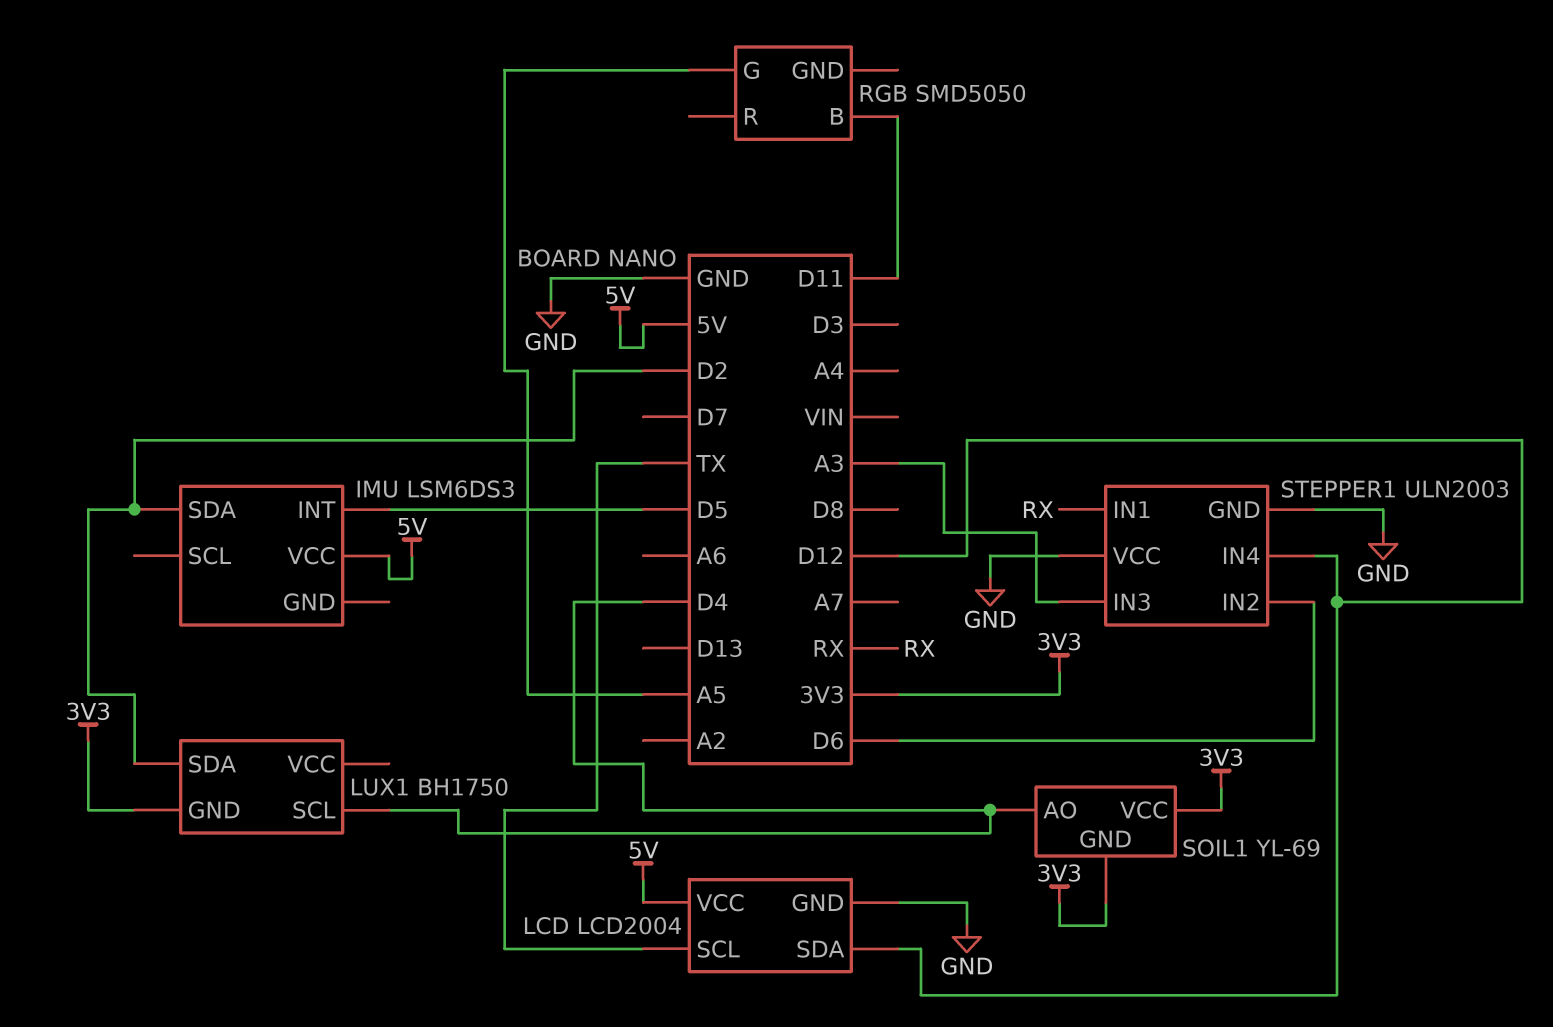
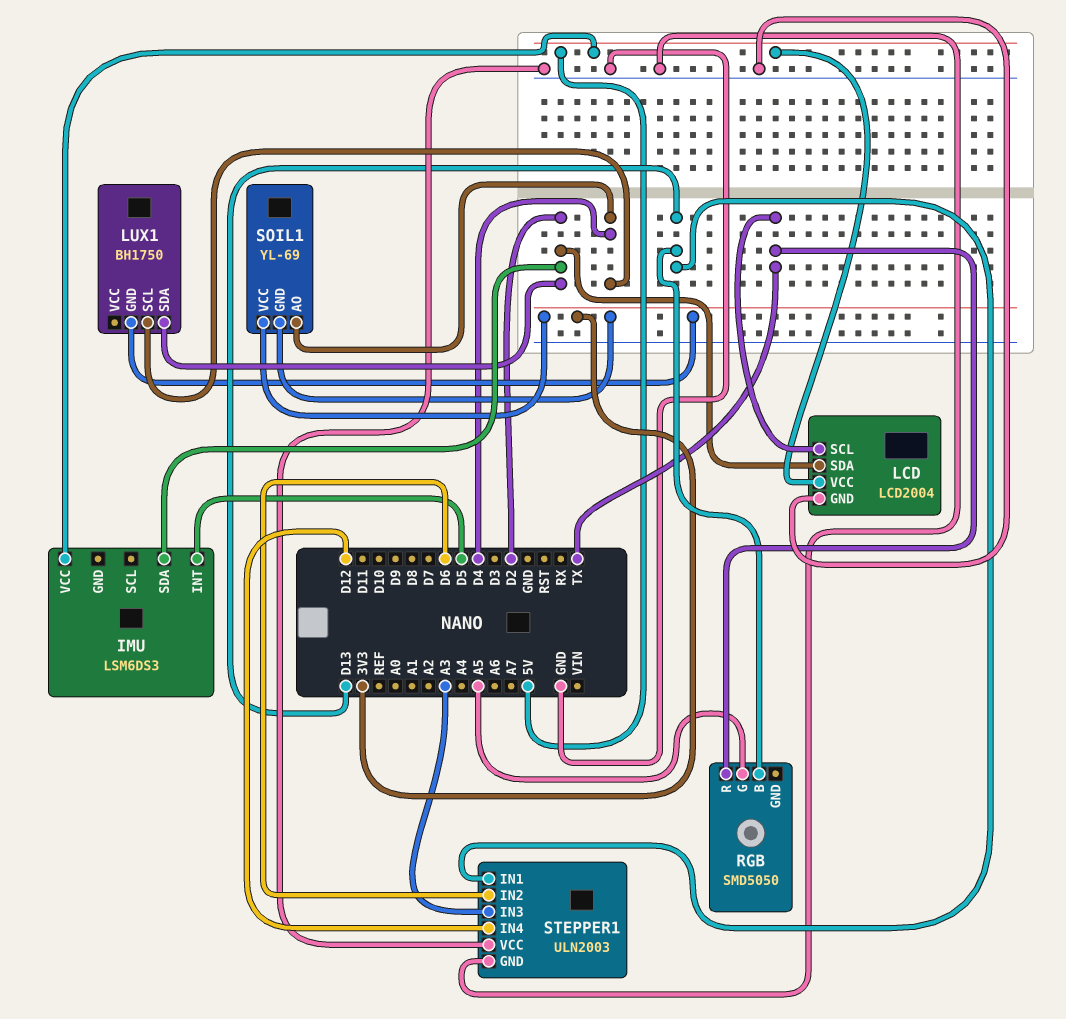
LCD pin SDA: D12 -> D2
RGB pin B: D11 -> D13
RGB pin R: none -> TX
STEPPER1 pin IN1: RX -> D13

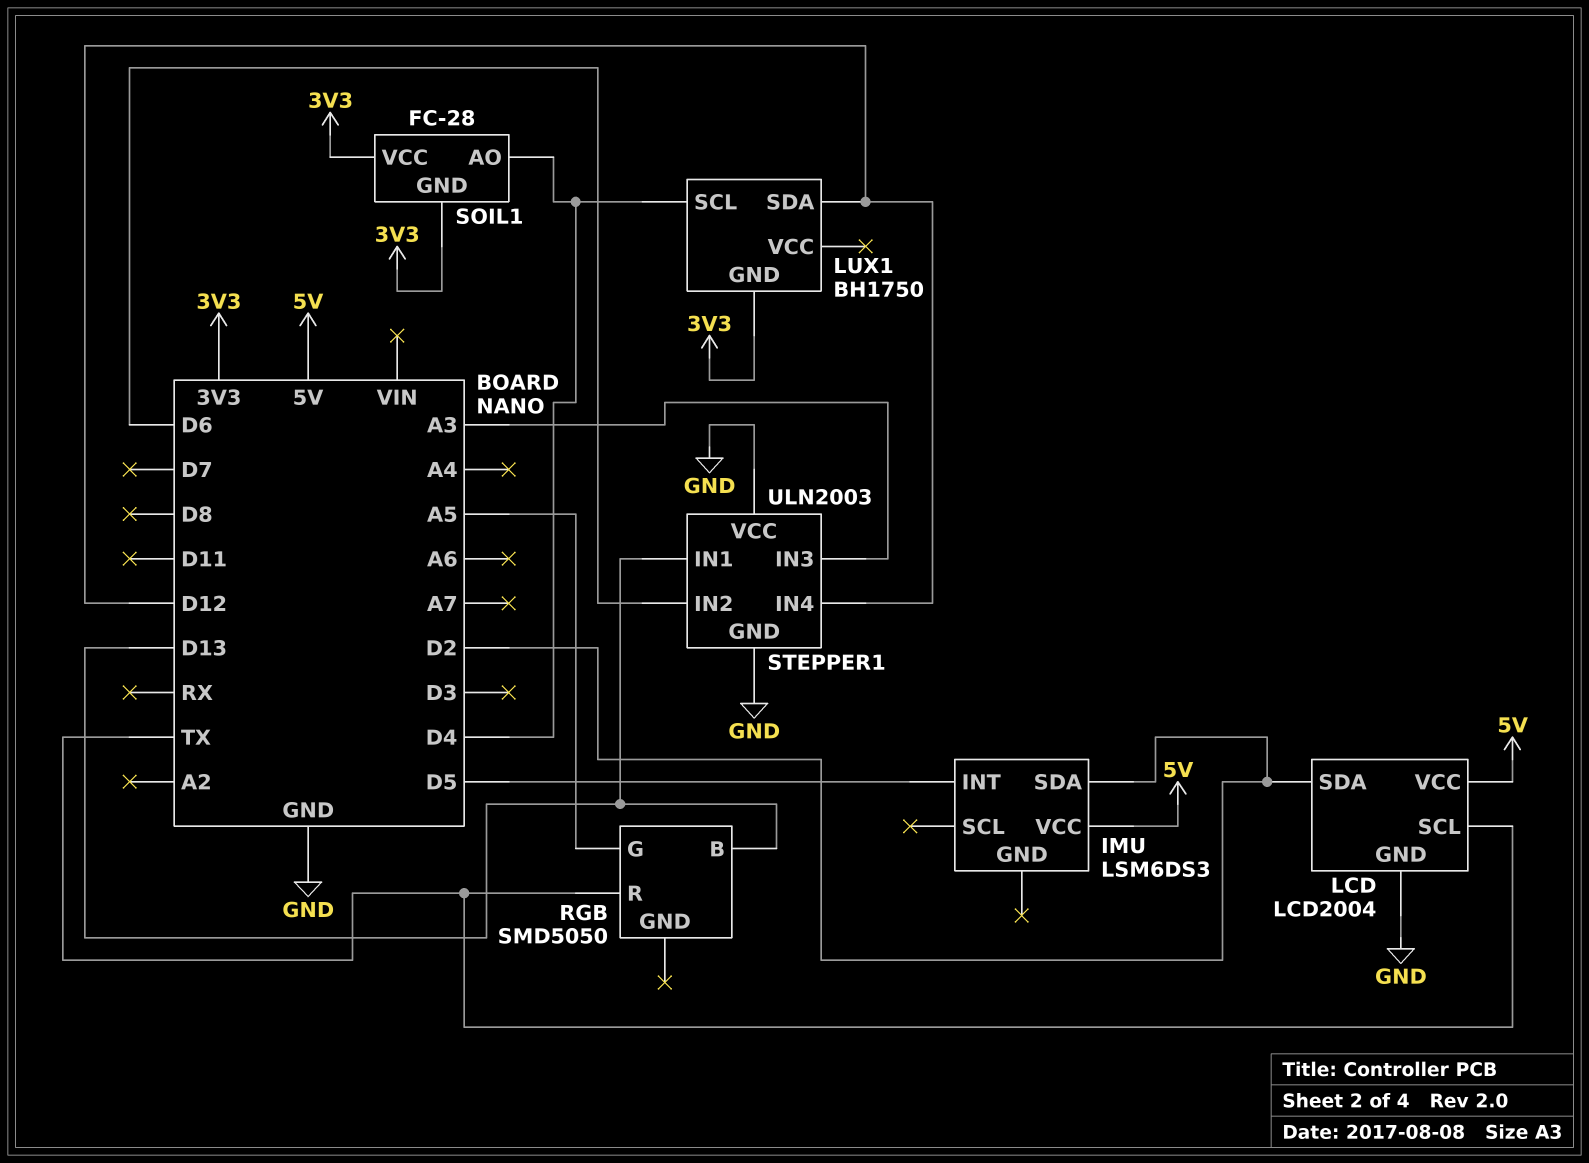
LUX1 pin SDA: D2 -> D12
SOIL1: YL-69 -> FC-28

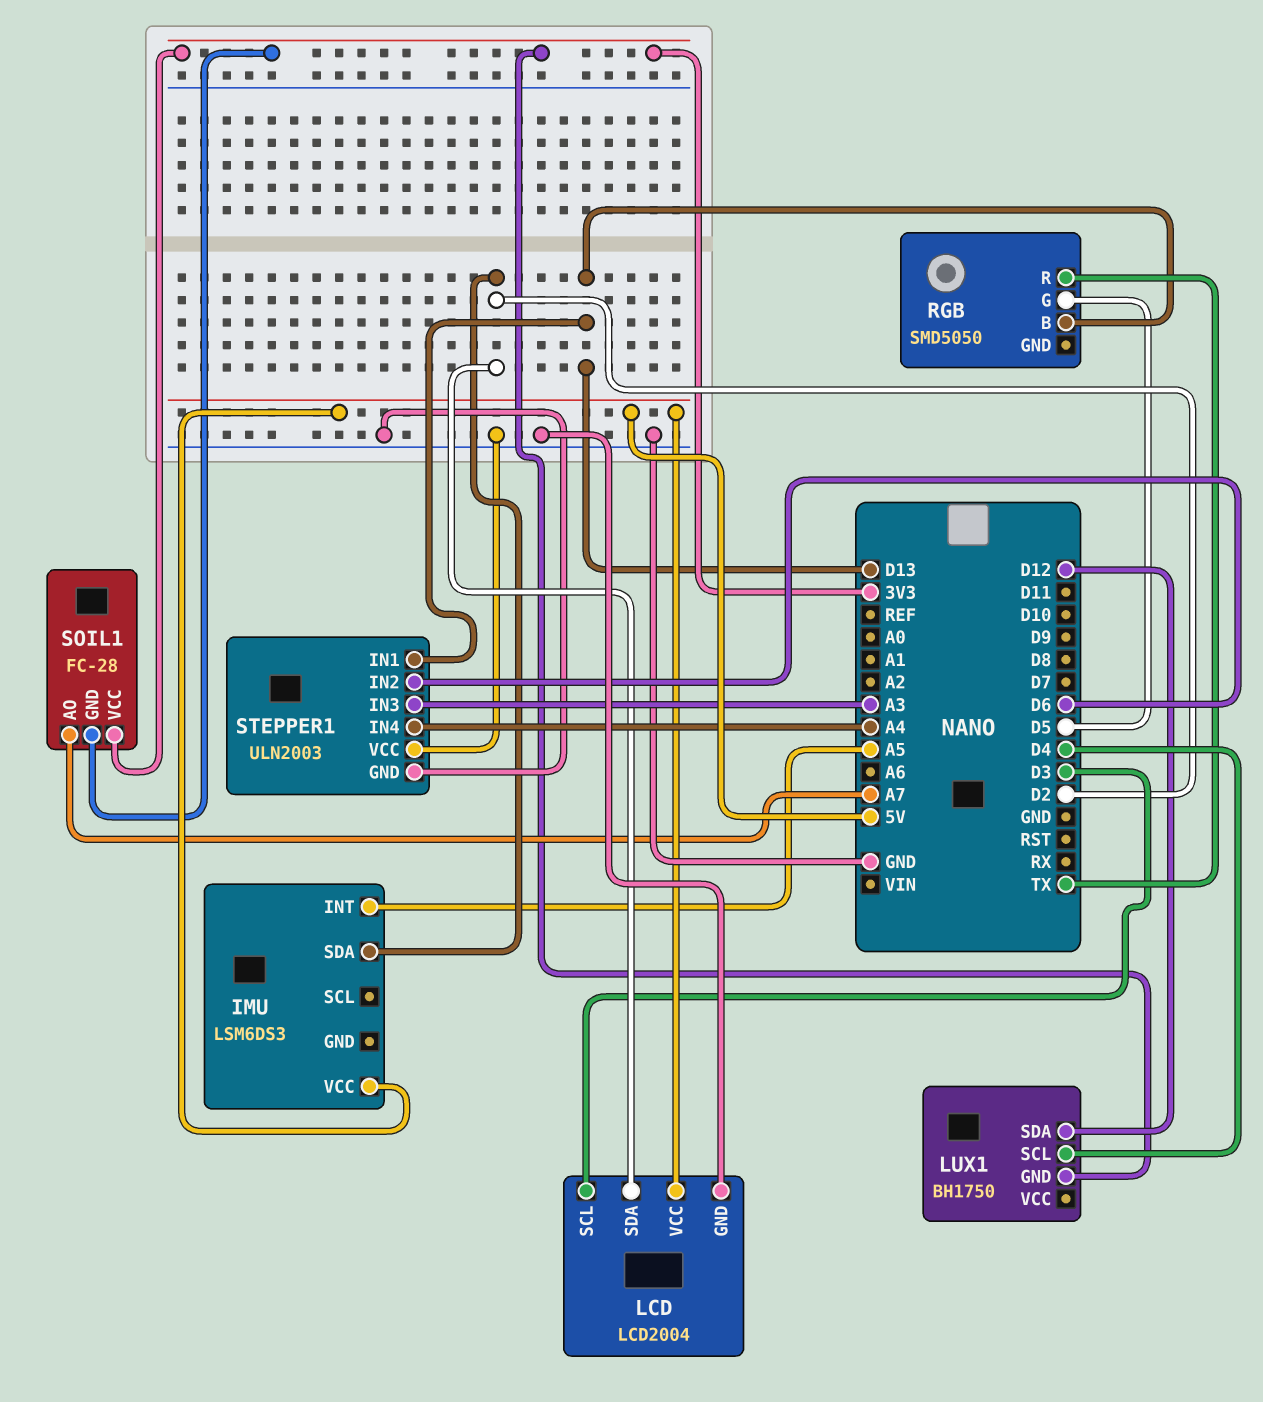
IMU pin INT: D5 -> A5
LCD pin SCL: TX -> D3
RGB pin G: A5 -> D5
SOIL1 pin AO: D4 -> A7
STEPPER1 pin IN4: D12 -> A4

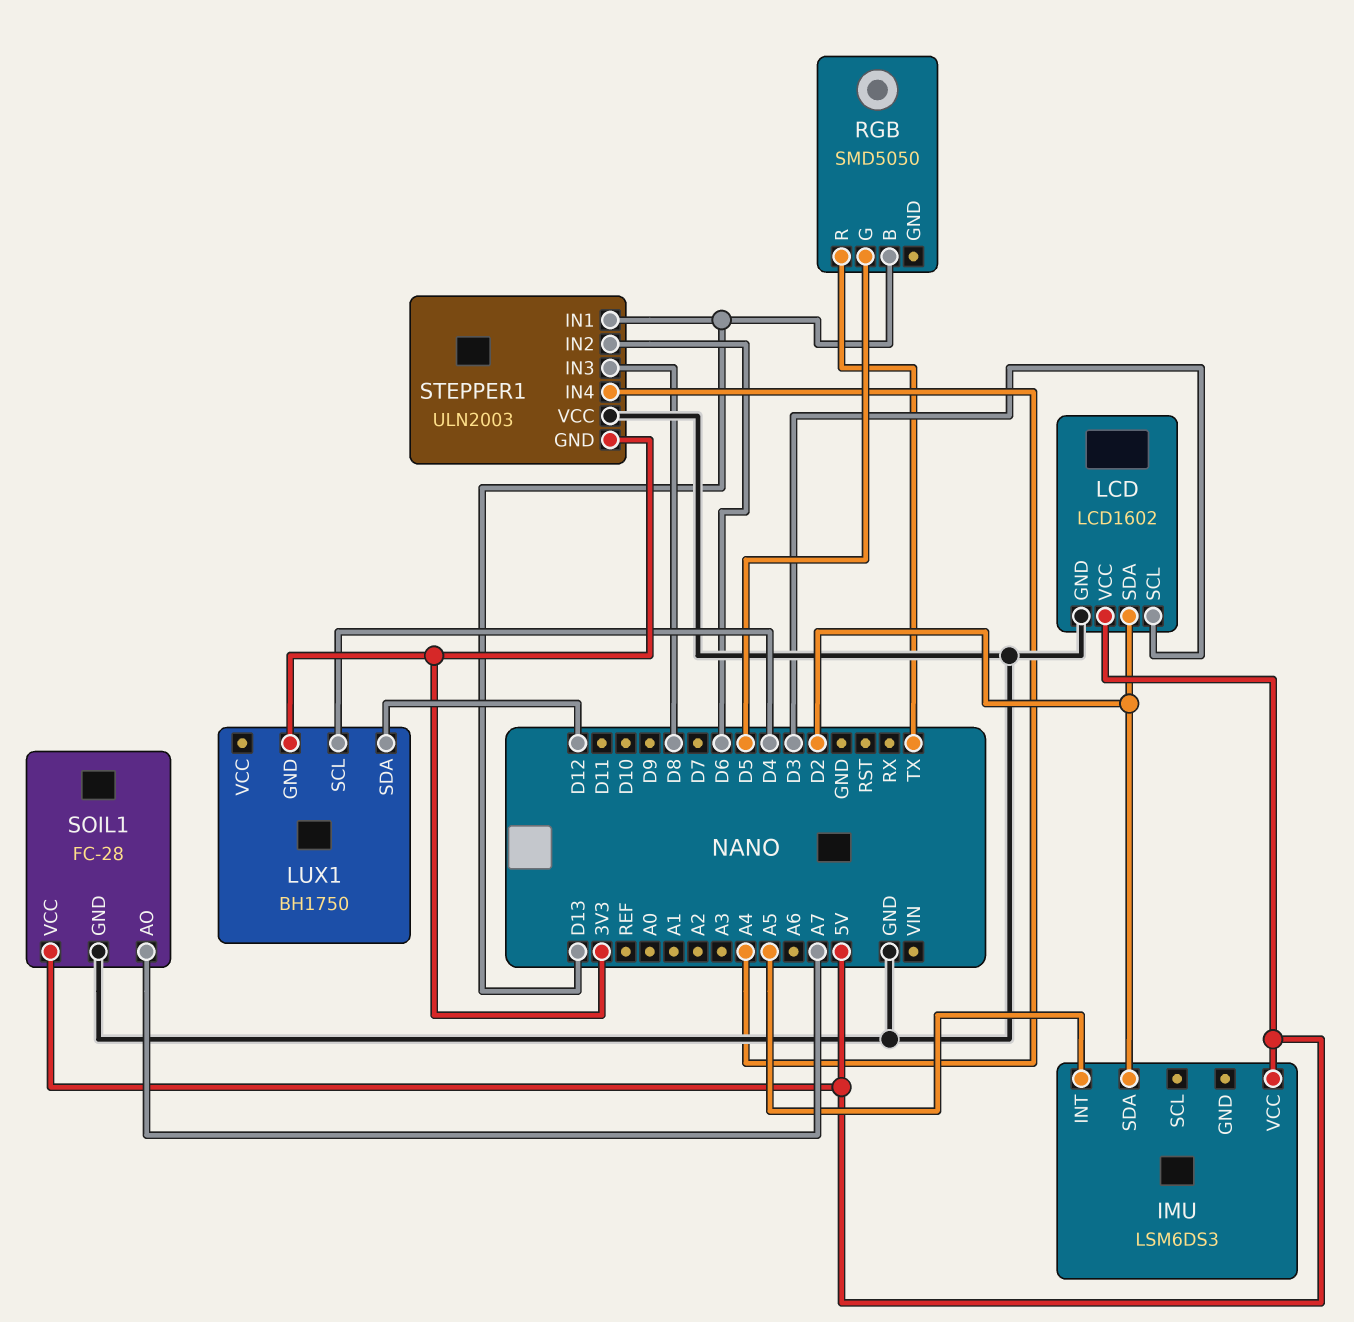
LCD: LCD2004 -> LCD1602
SOIL1 pin GND: 3V3 -> GND
SOIL1 pin VCC: 3V3 -> 5V
STEPPER1 pin GND: GND -> 3V3
STEPPER1 pin IN3: A3 -> D8

